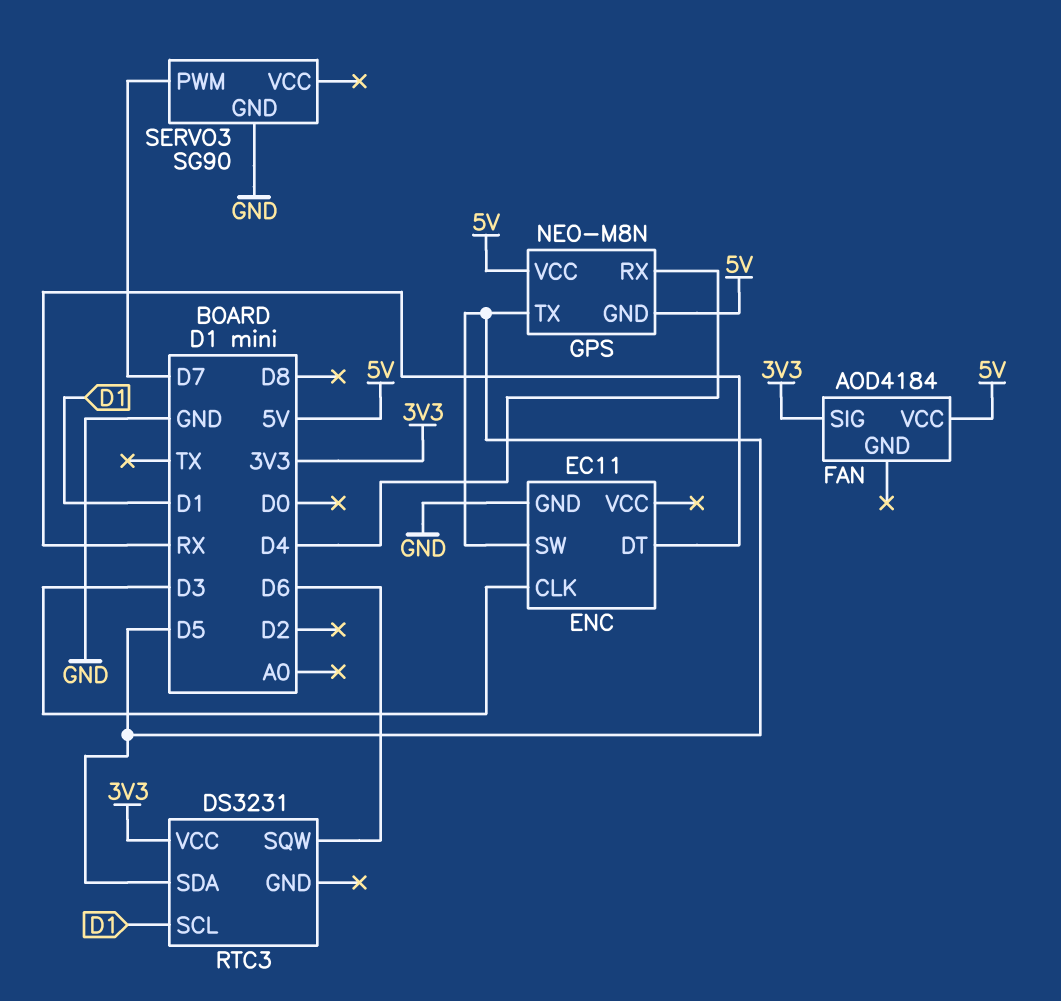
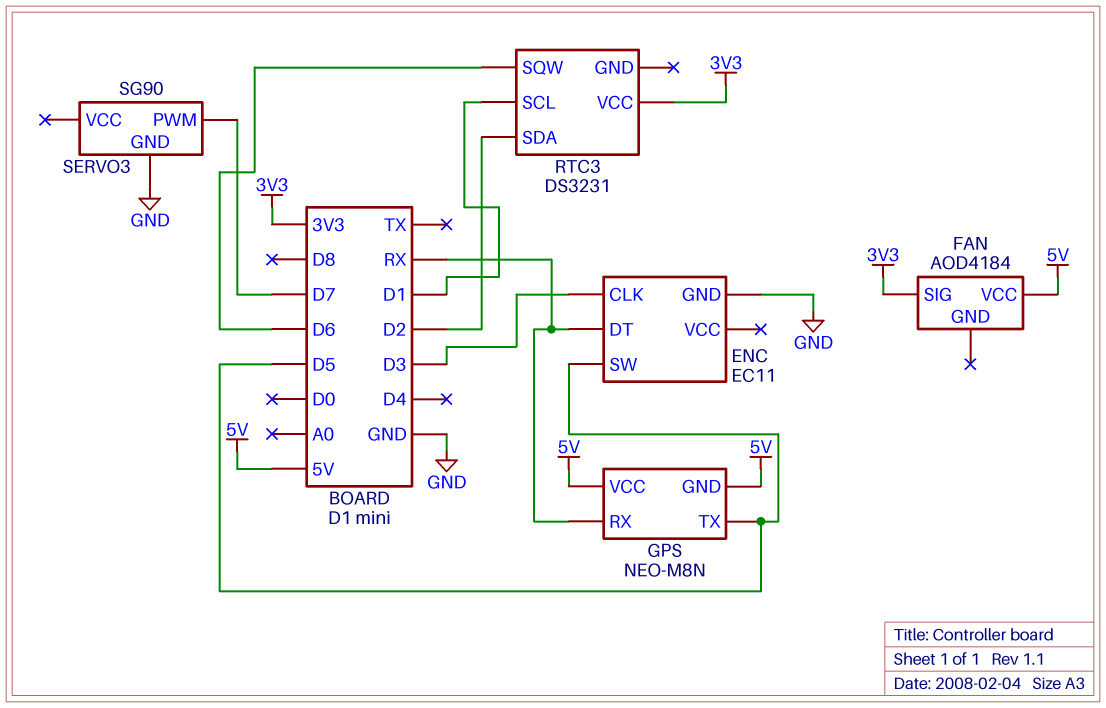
GPS pin RX: D4 -> RX
RTC3 pin SDA: D5 -> D2

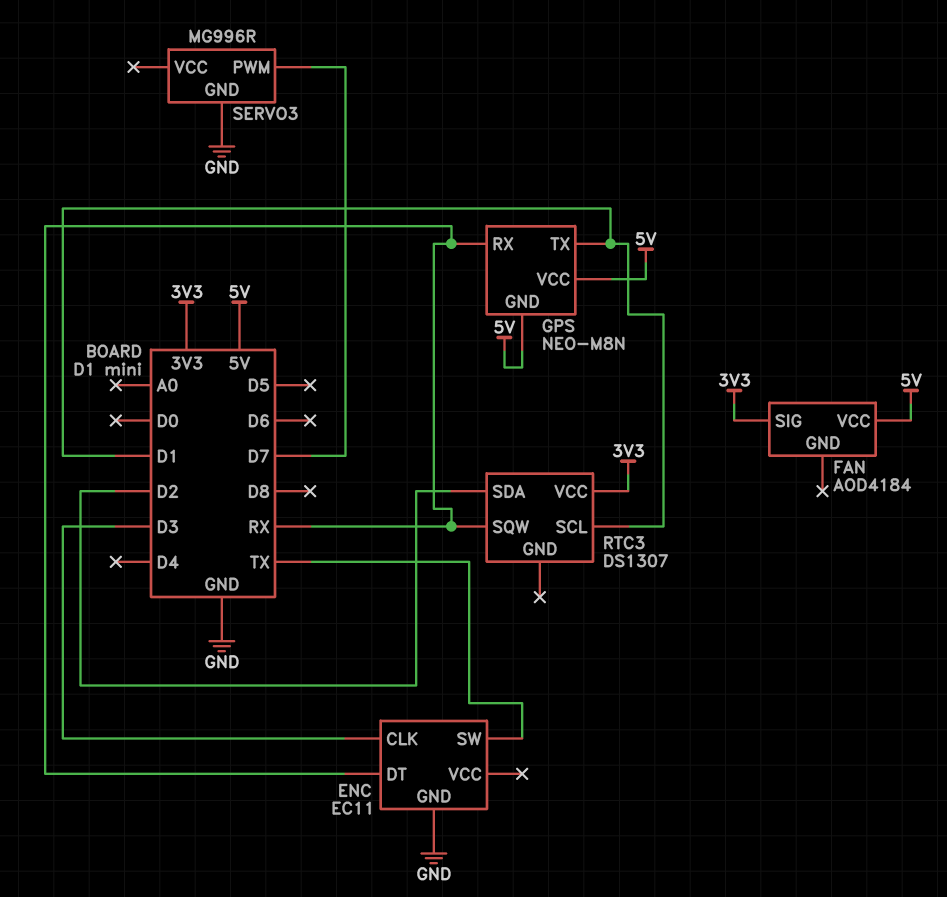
ENC pin SW: D5 -> TX
GPS pin TX: D5 -> D1
RTC3: DS3231 -> DS1307
RTC3 pin SQW: D6 -> RX
SERVO3: SG90 -> MG996R

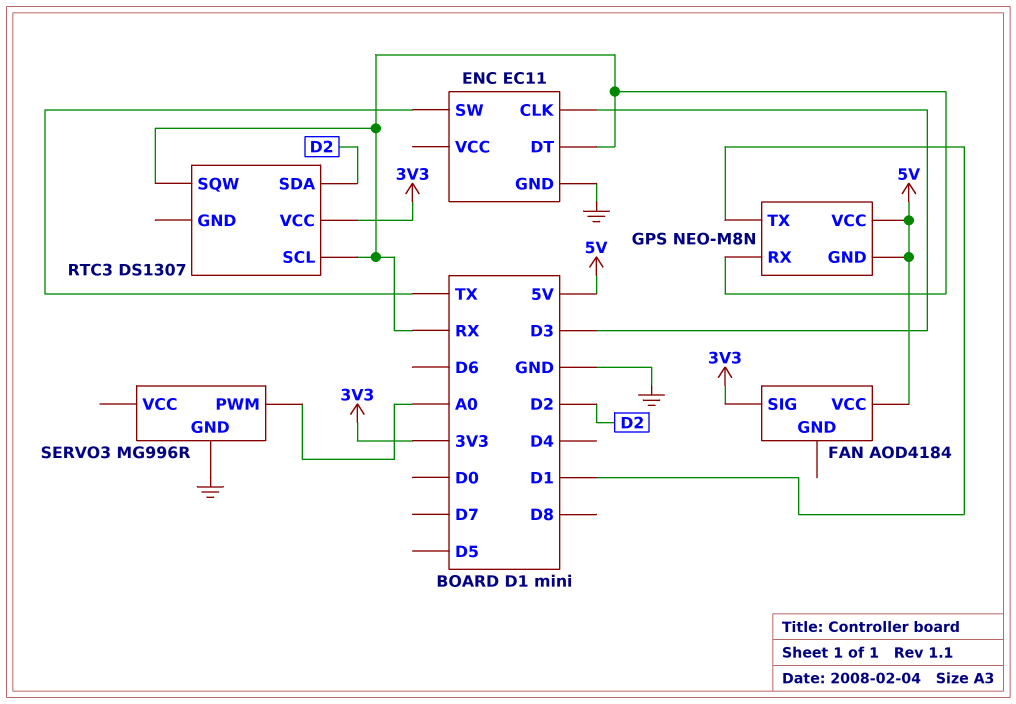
RTC3 pin SCL: D1 -> RX
SERVO3 pin PWM: D7 -> A0

